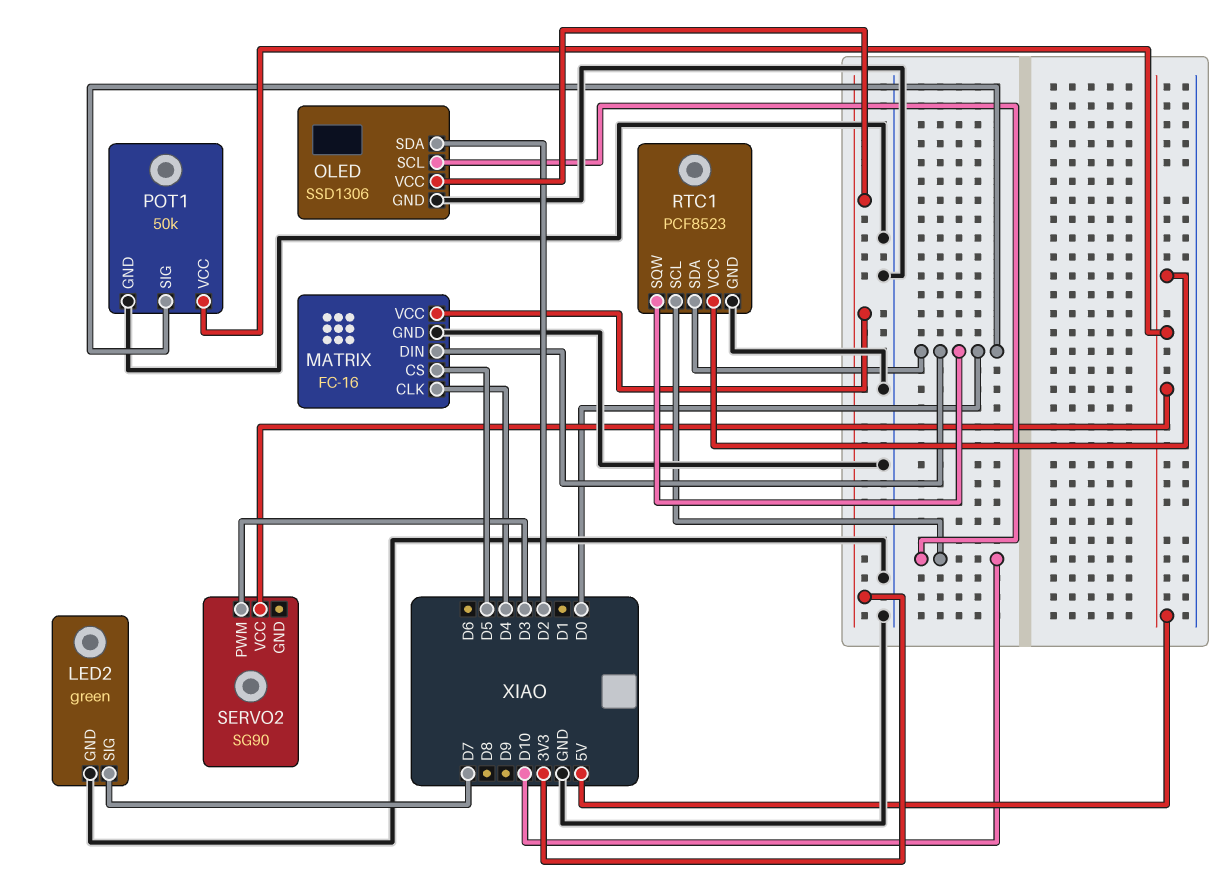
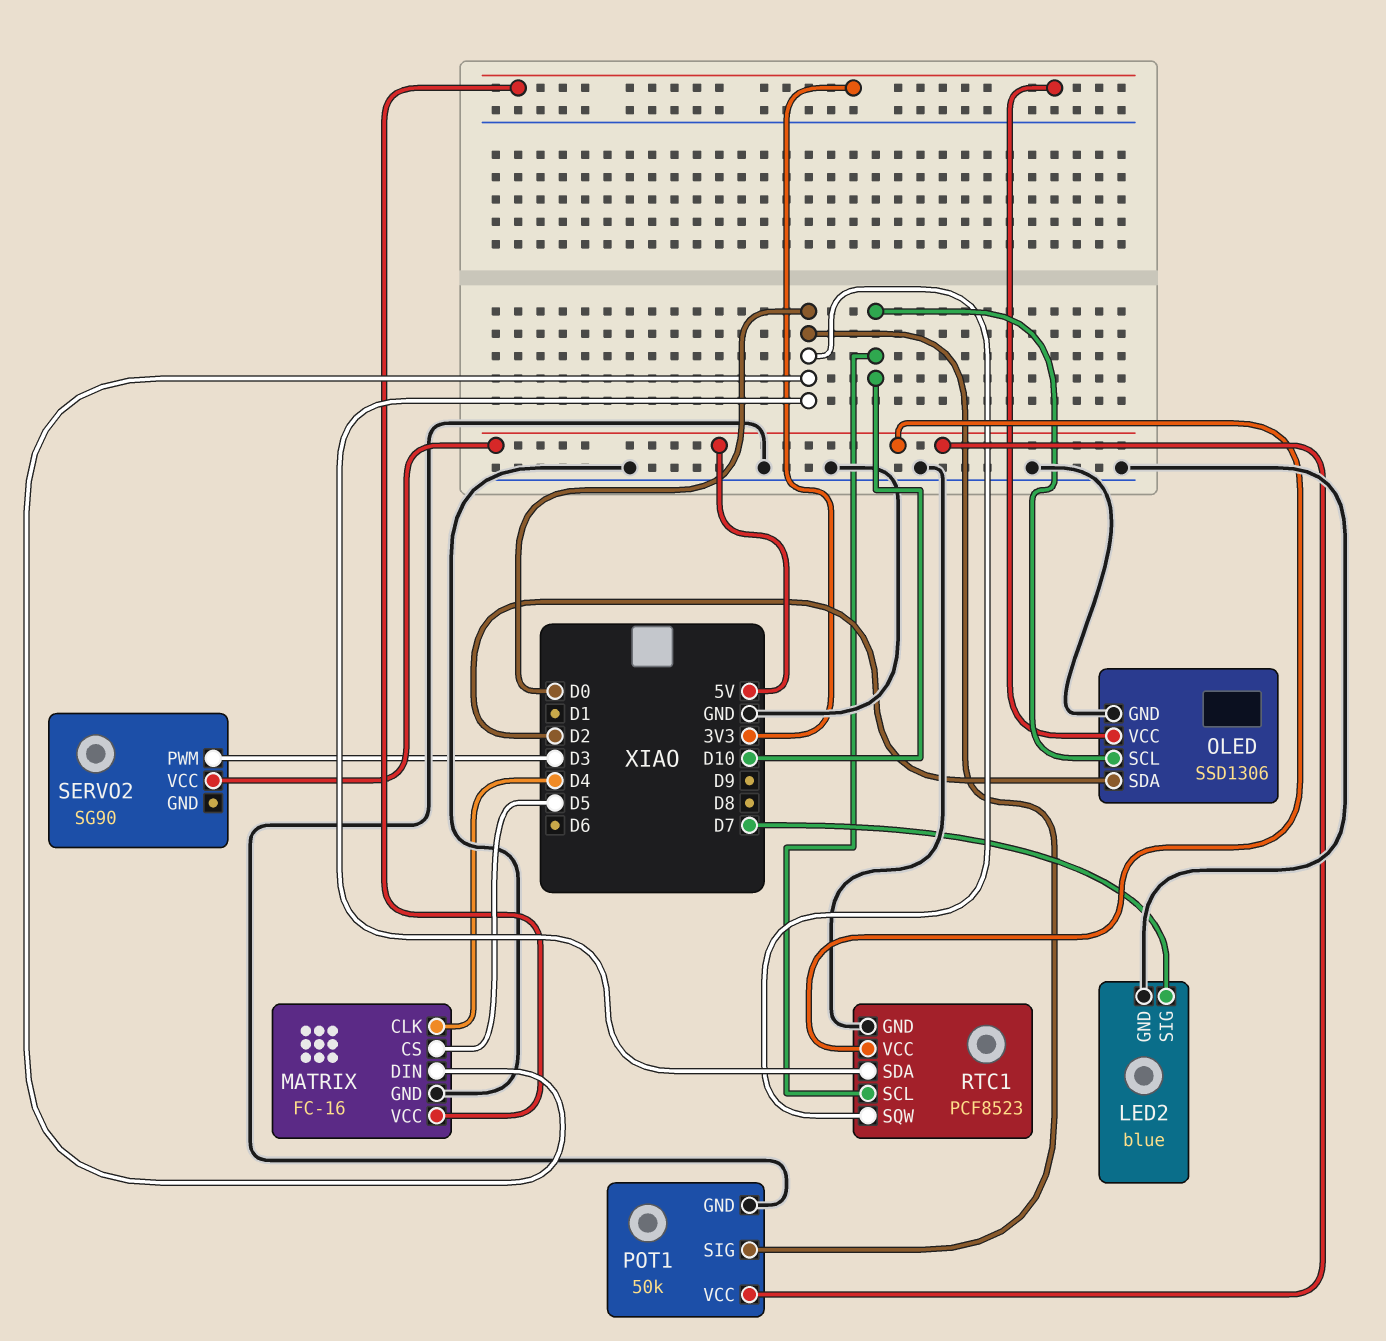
LED2: green -> blue

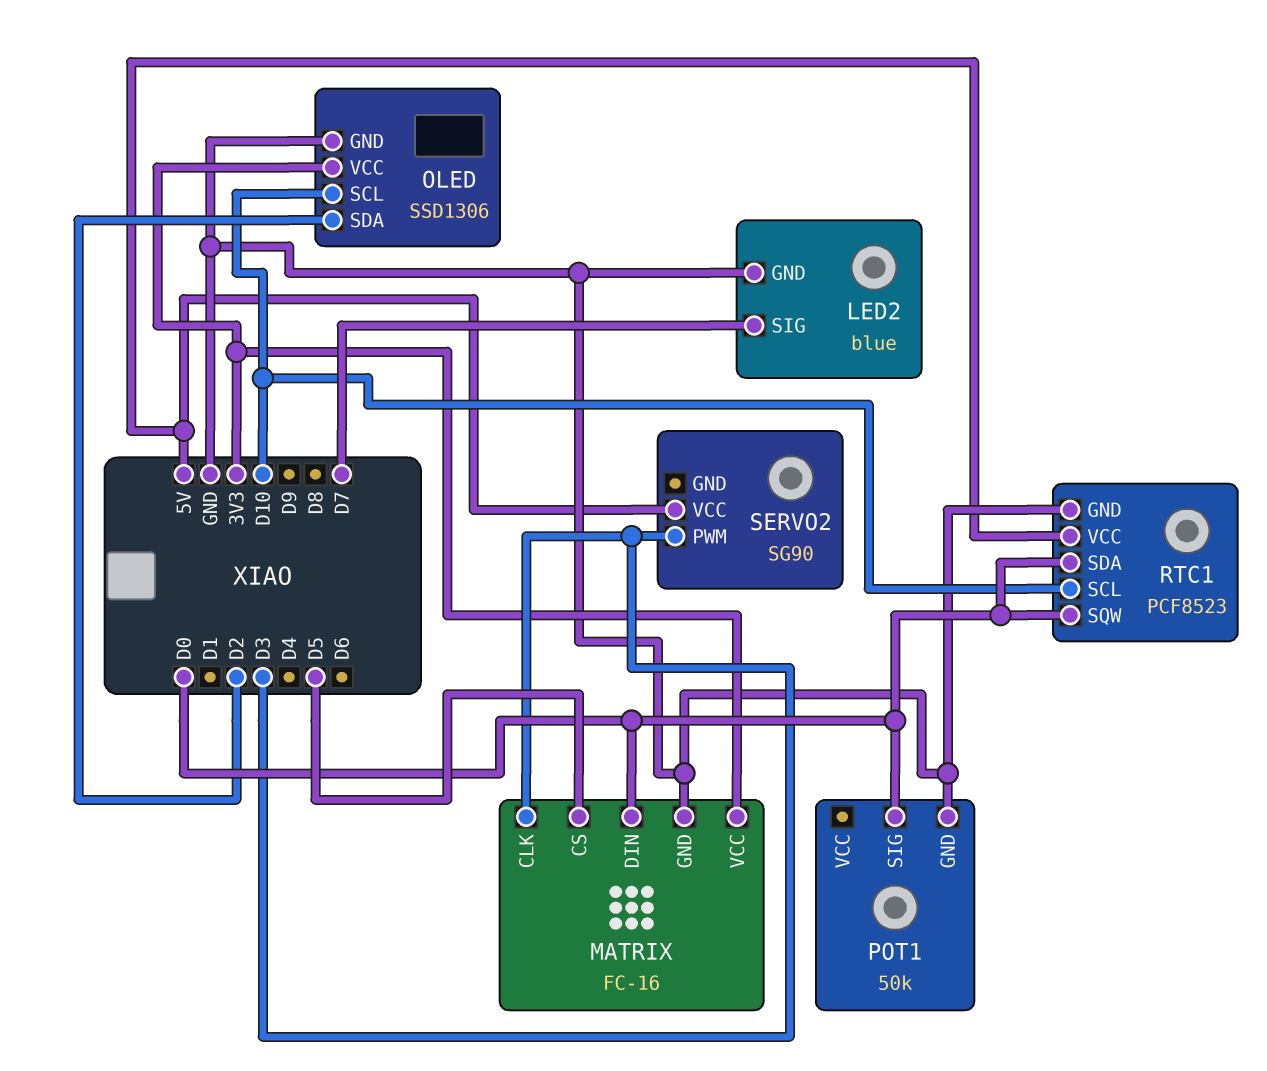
MATRIX pin CLK: D4 -> D3
POT1 pin VCC: 5V -> none

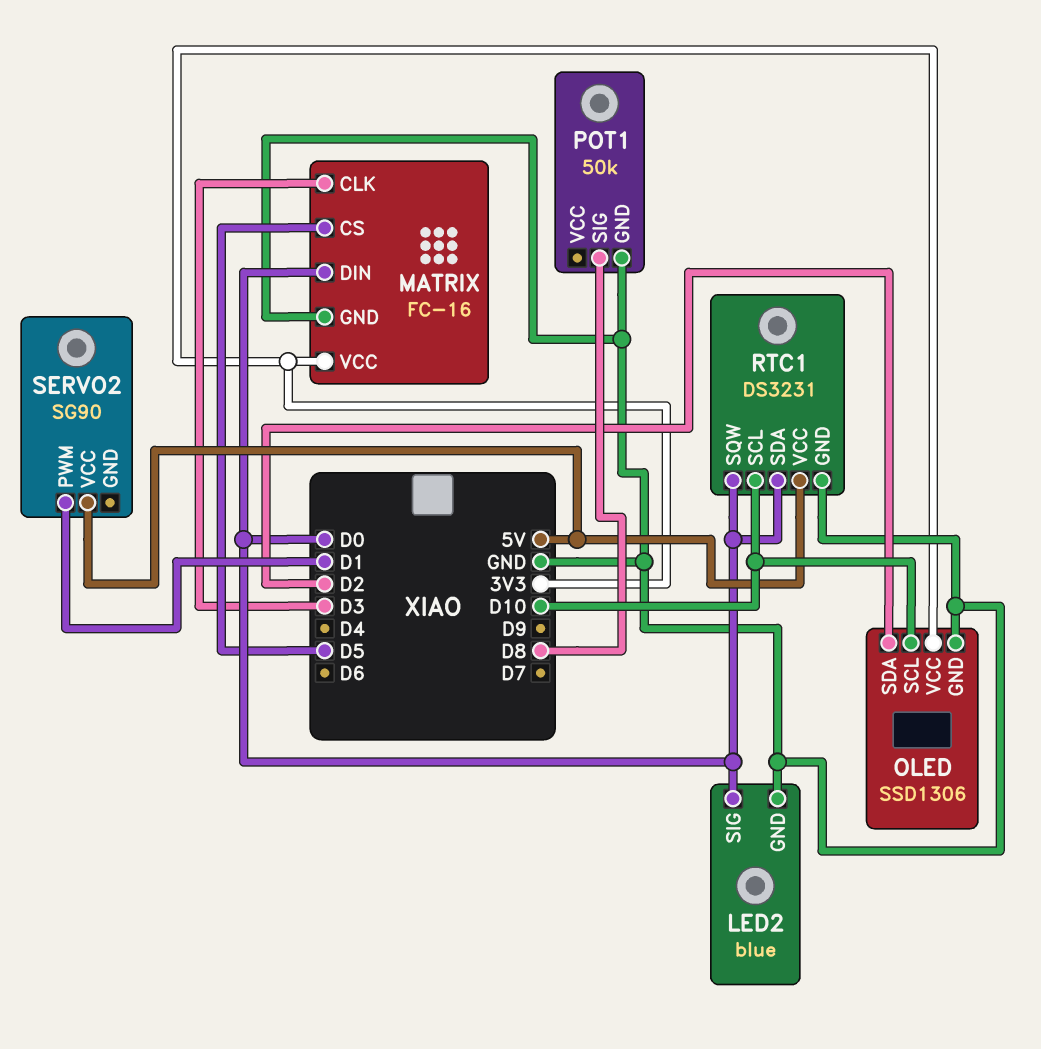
LED2 pin SIG: D7 -> D0
POT1 pin SIG: D0 -> D8
RTC1: PCF8523 -> DS3231
SERVO2 pin PWM: D3 -> D1

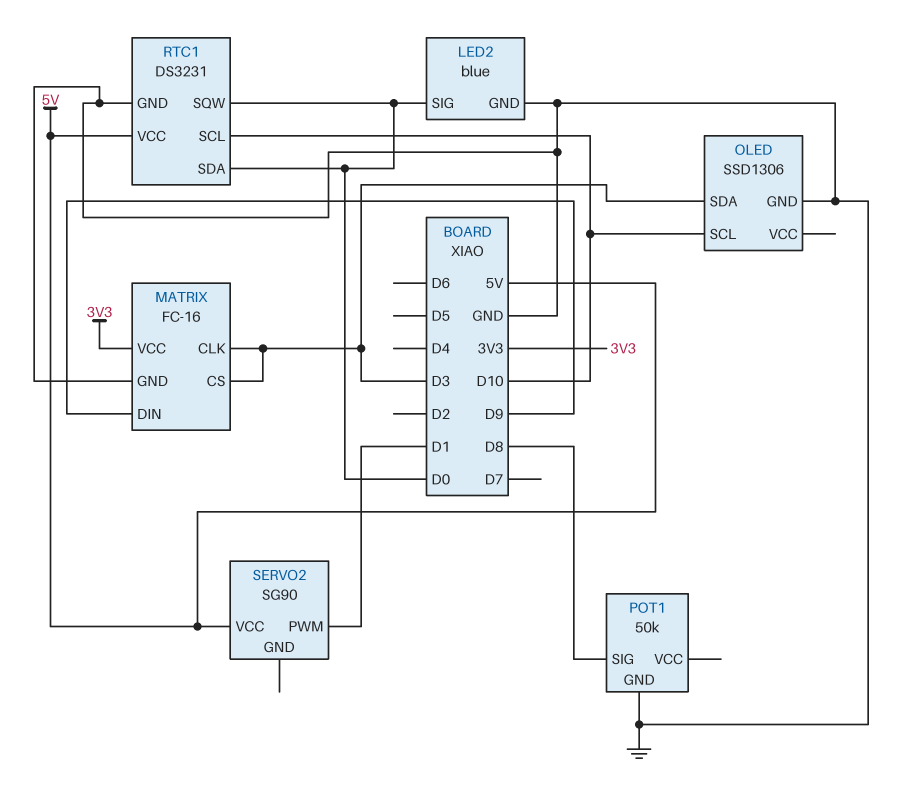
MATRIX pin CS: D5 -> D3
MATRIX pin DIN: D0 -> D9
OLED pin SDA: D2 -> D3
OLED pin VCC: 3V3 -> none

